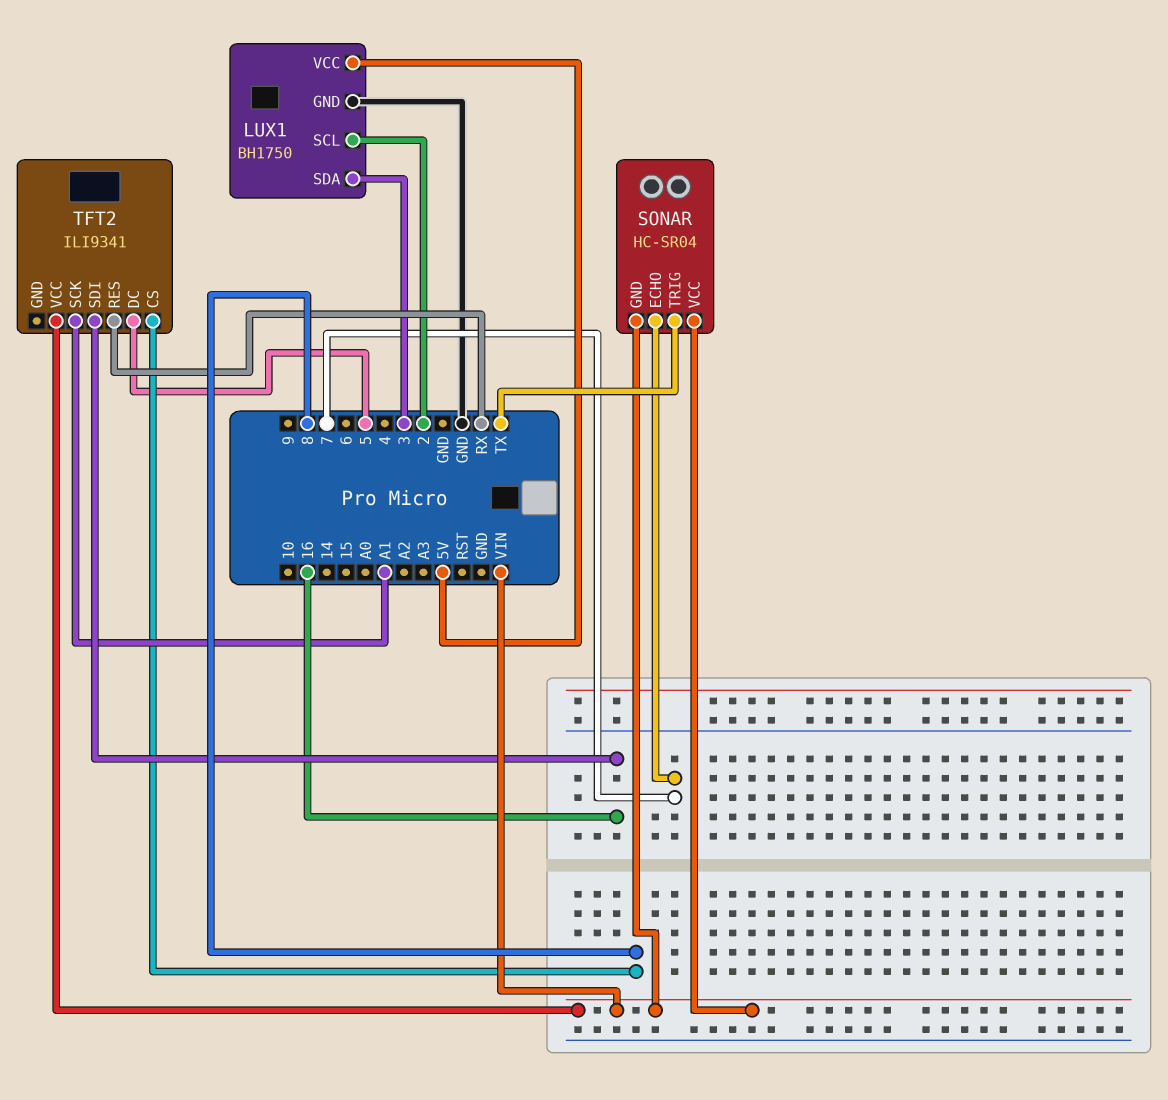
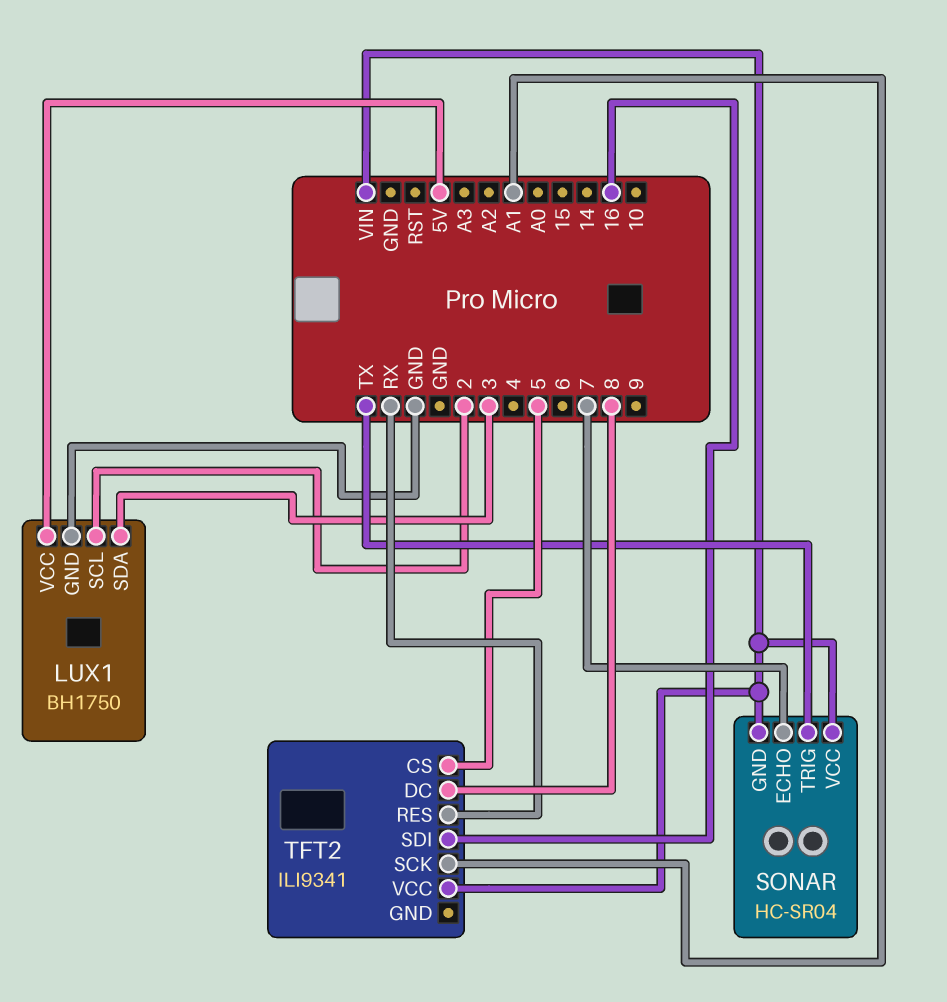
TFT2 pin CS: 8 -> 5
TFT2 pin DC: 5 -> 8

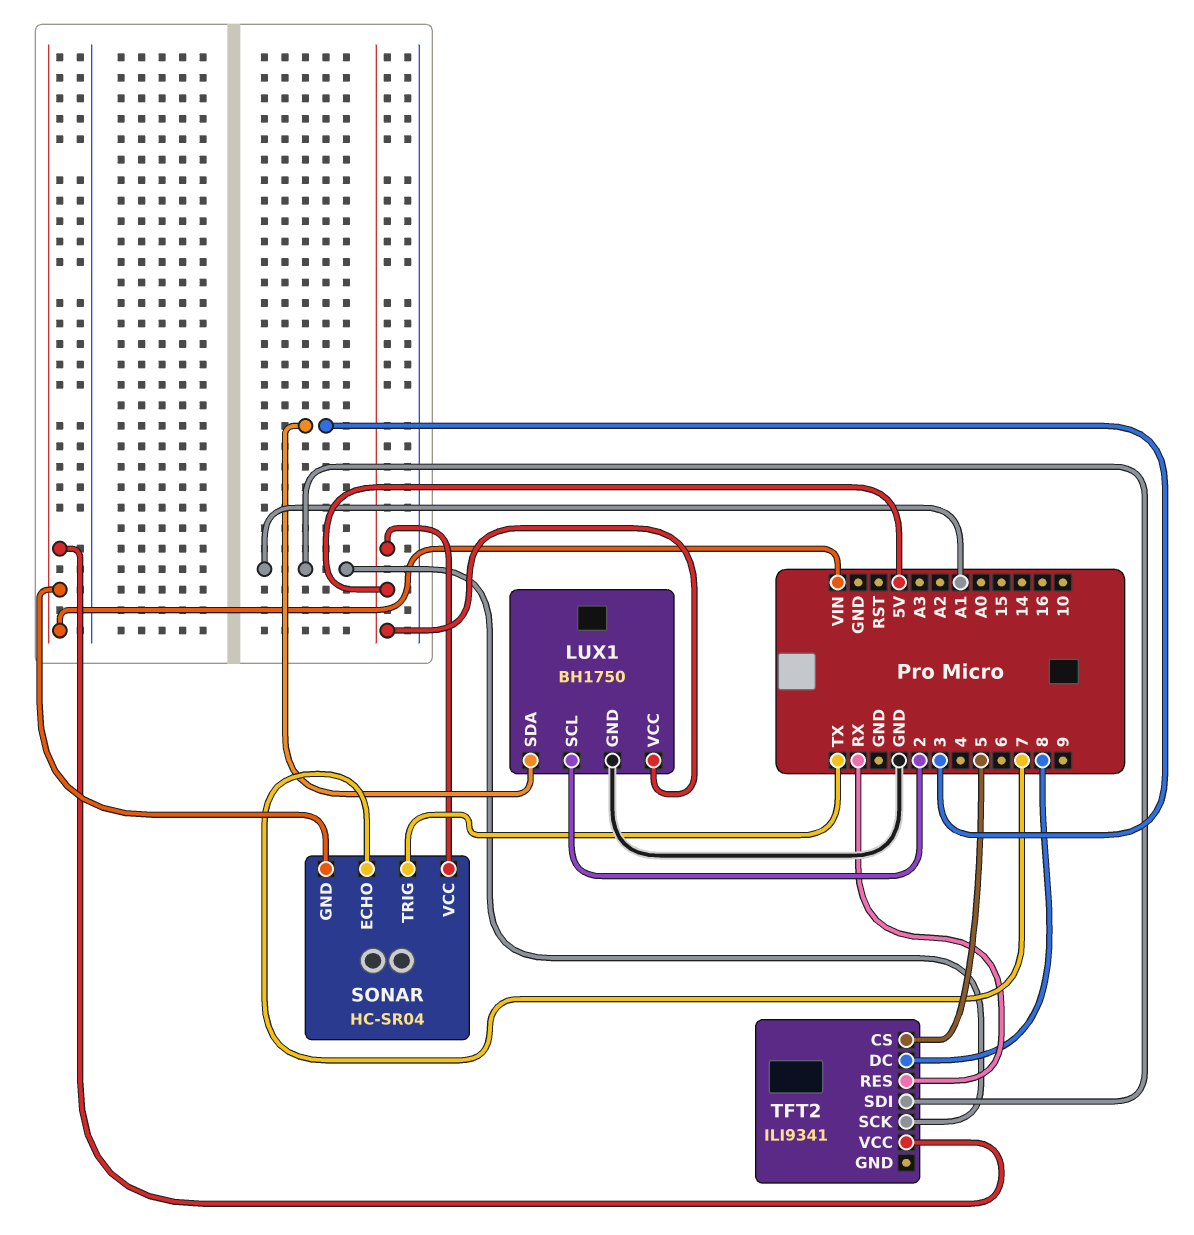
SONAR pin VCC: VIN -> 5V
TFT2 pin SDI: 16 -> A1

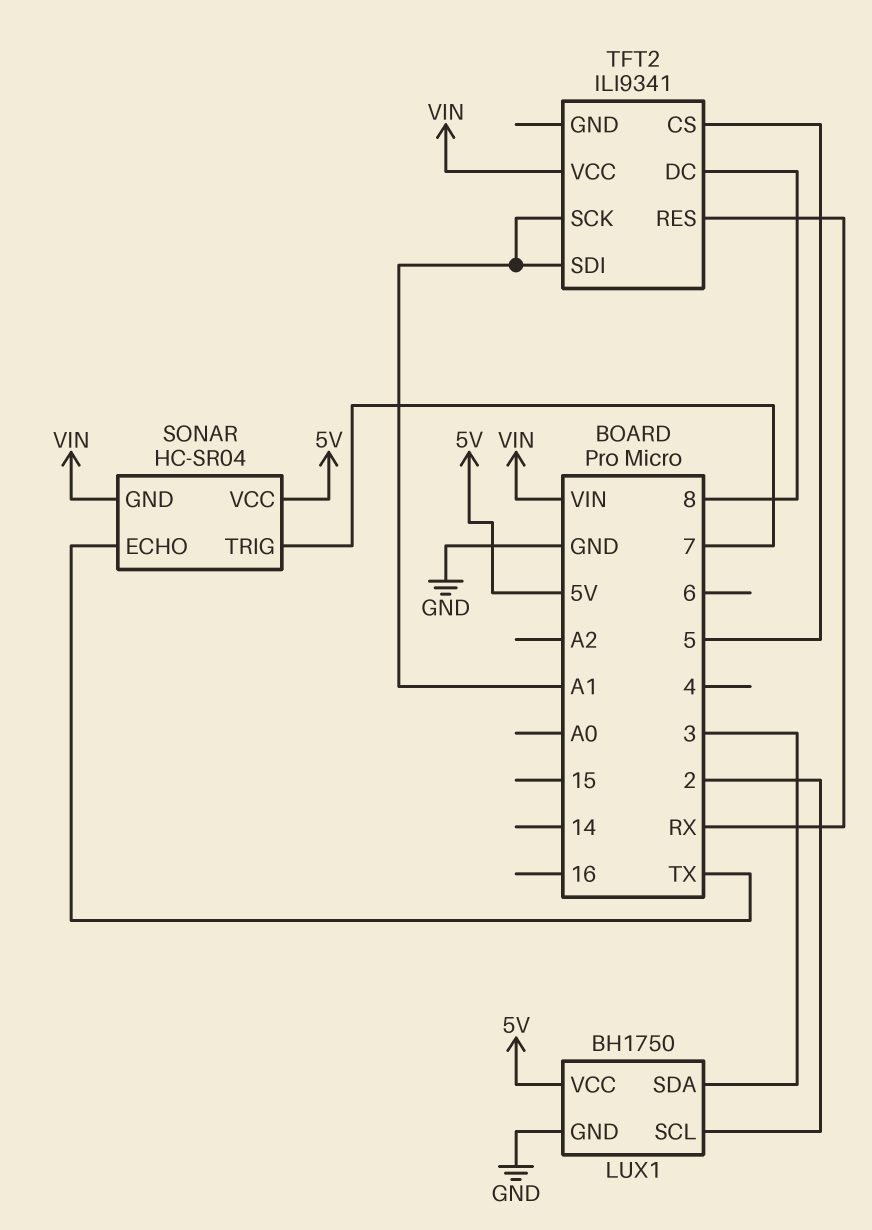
SONAR pin ECHO: 7 -> TX
SONAR pin TRIG: TX -> 7

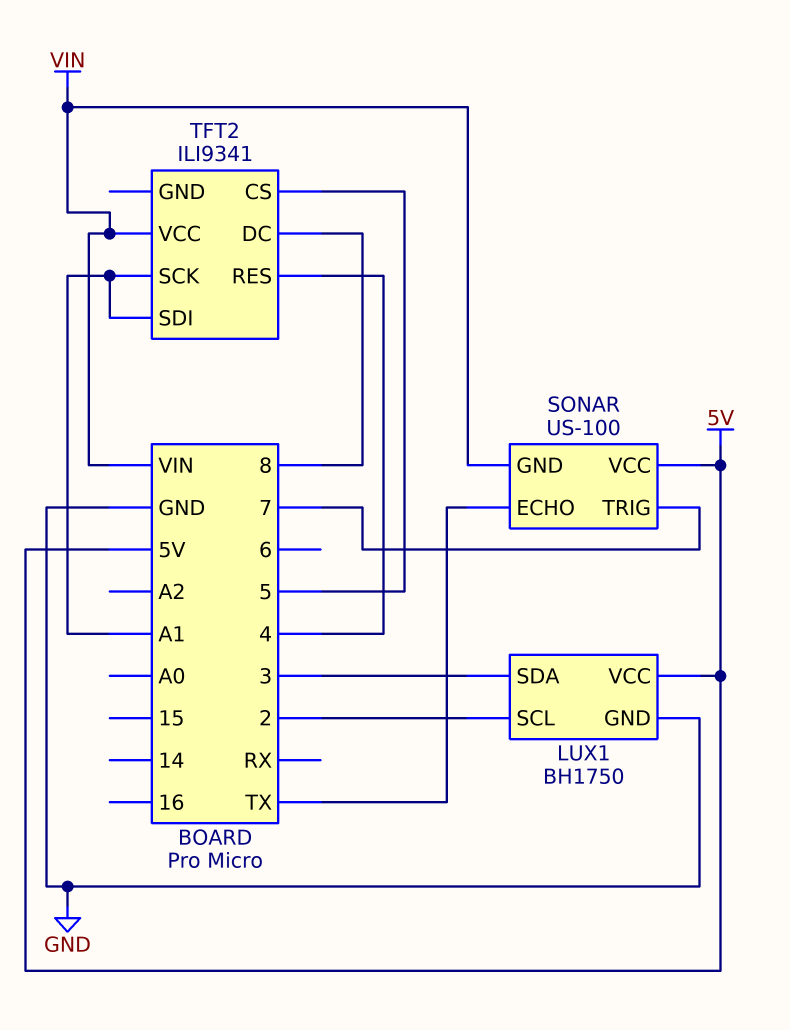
SONAR: HC-SR04 -> US-100
TFT2 pin RES: RX -> 4

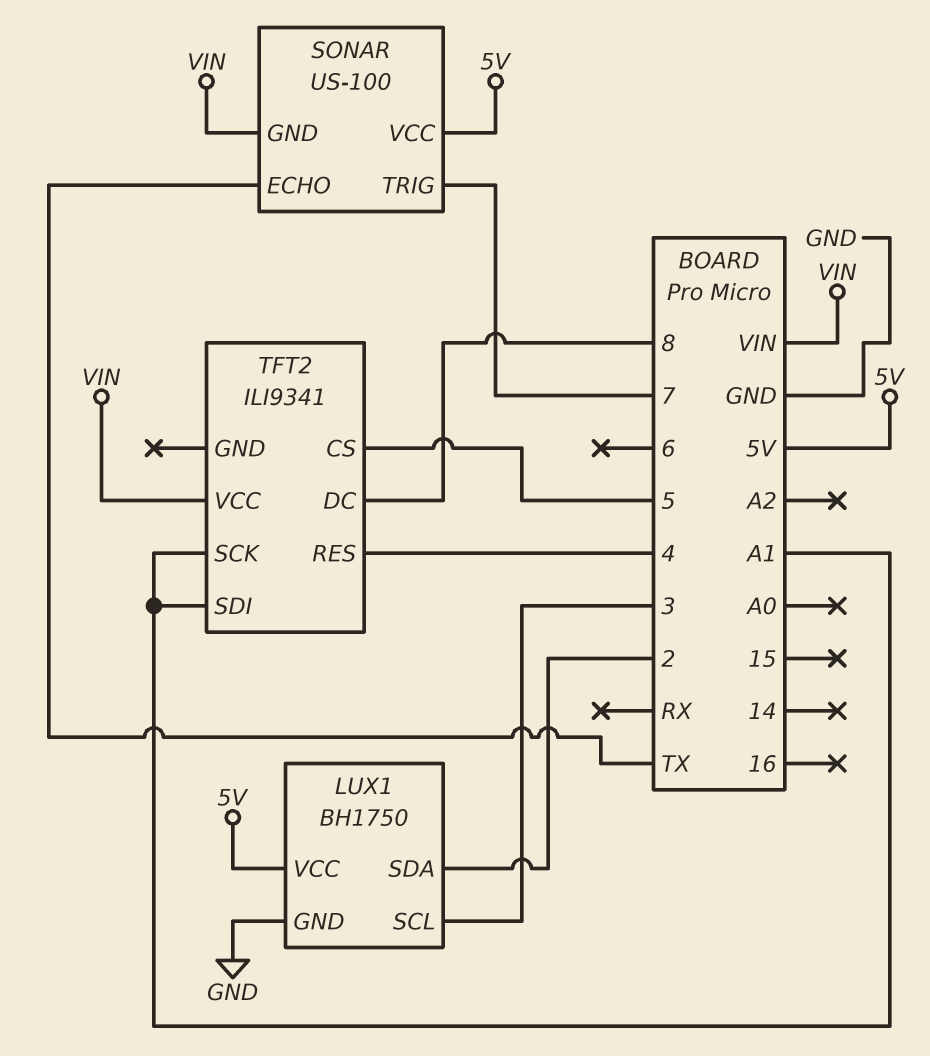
LUX1 pin SCL: 2 -> 3
LUX1 pin SDA: 3 -> 2

